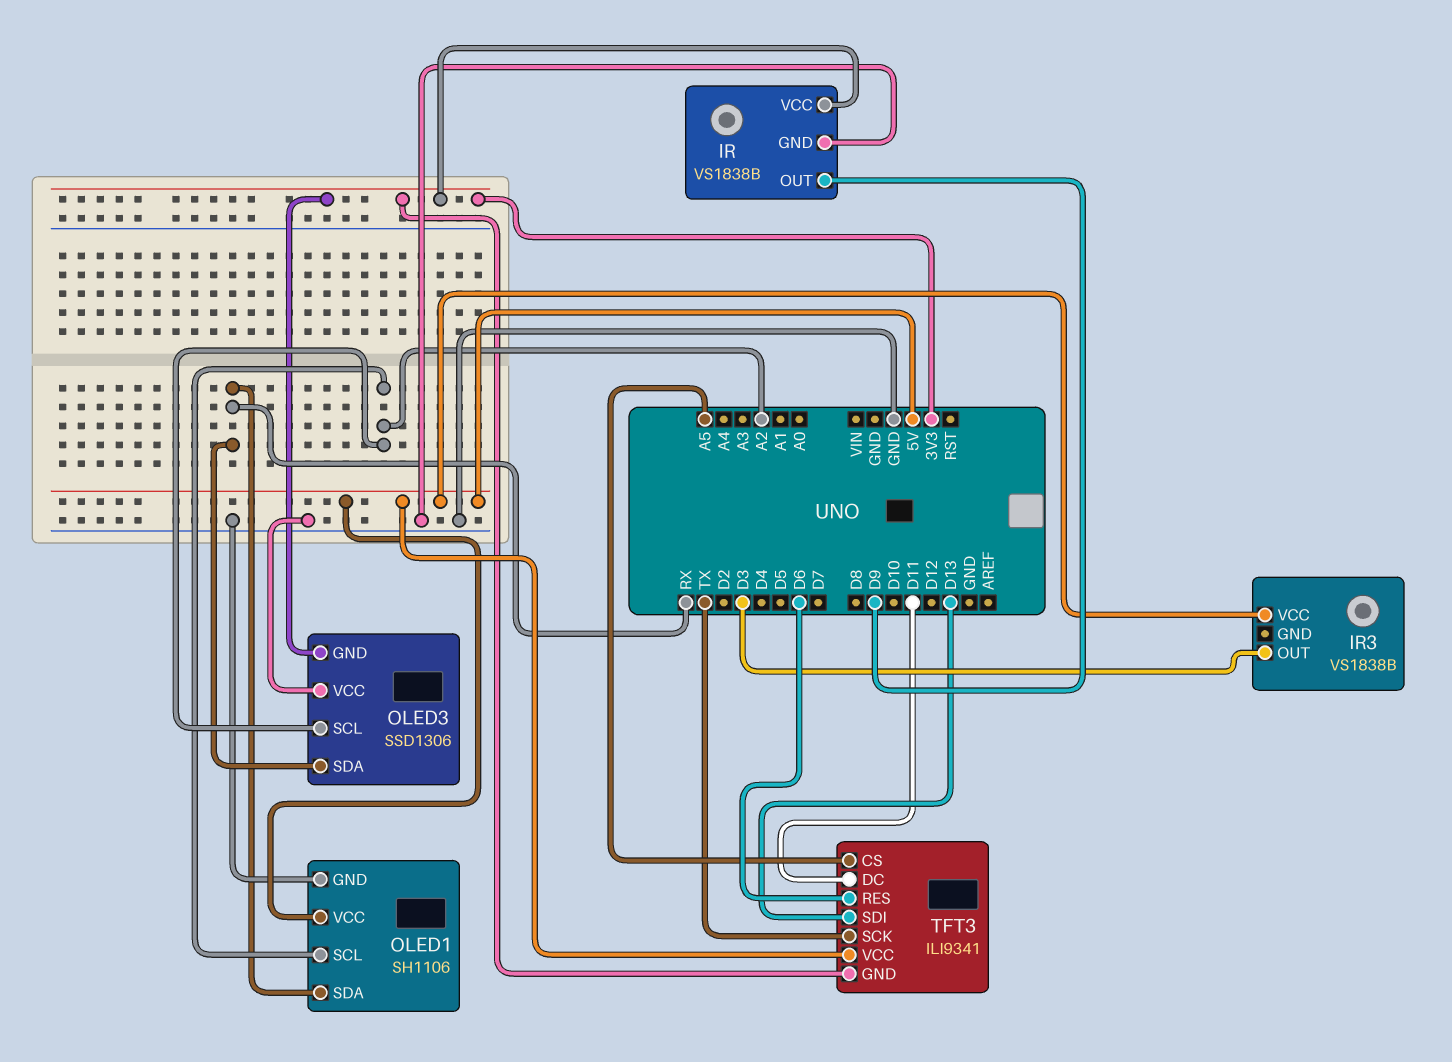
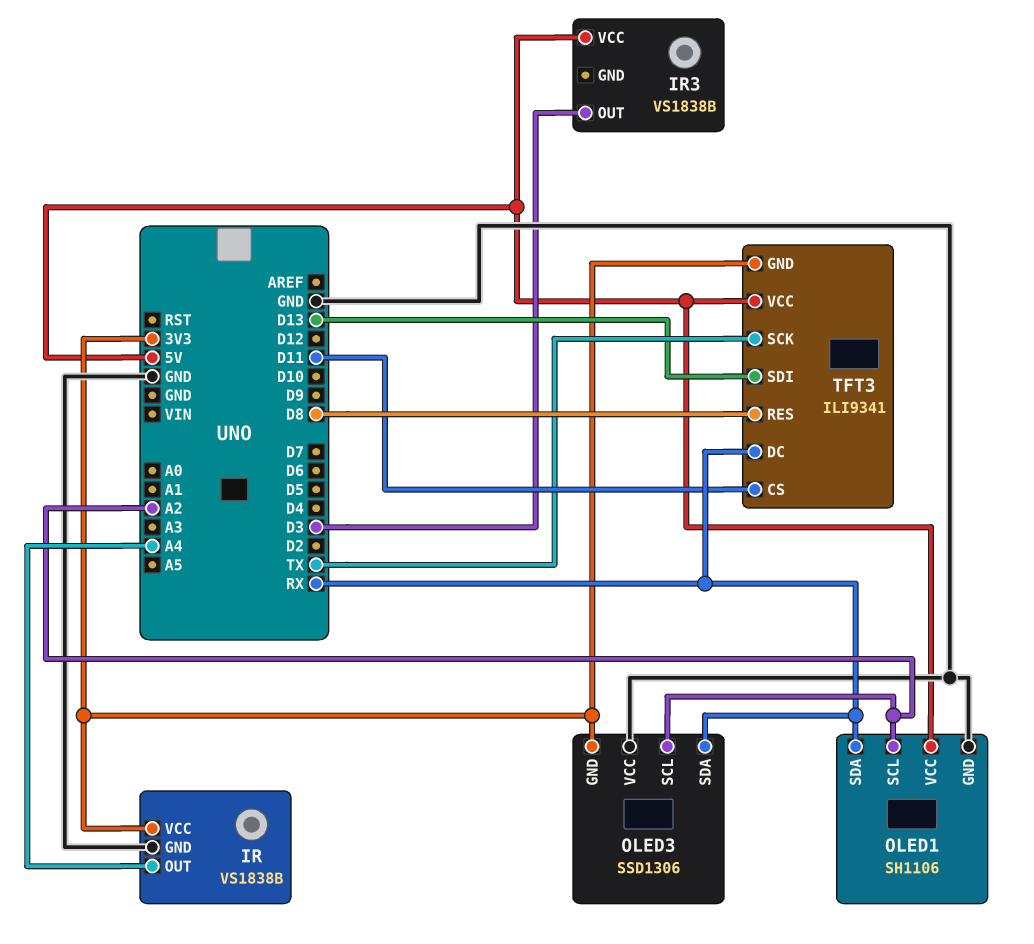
IR pin OUT: D9 -> A4
TFT3 pin CS: A5 -> D11
TFT3 pin DC: D11 -> RX
TFT3 pin RES: D6 -> D8

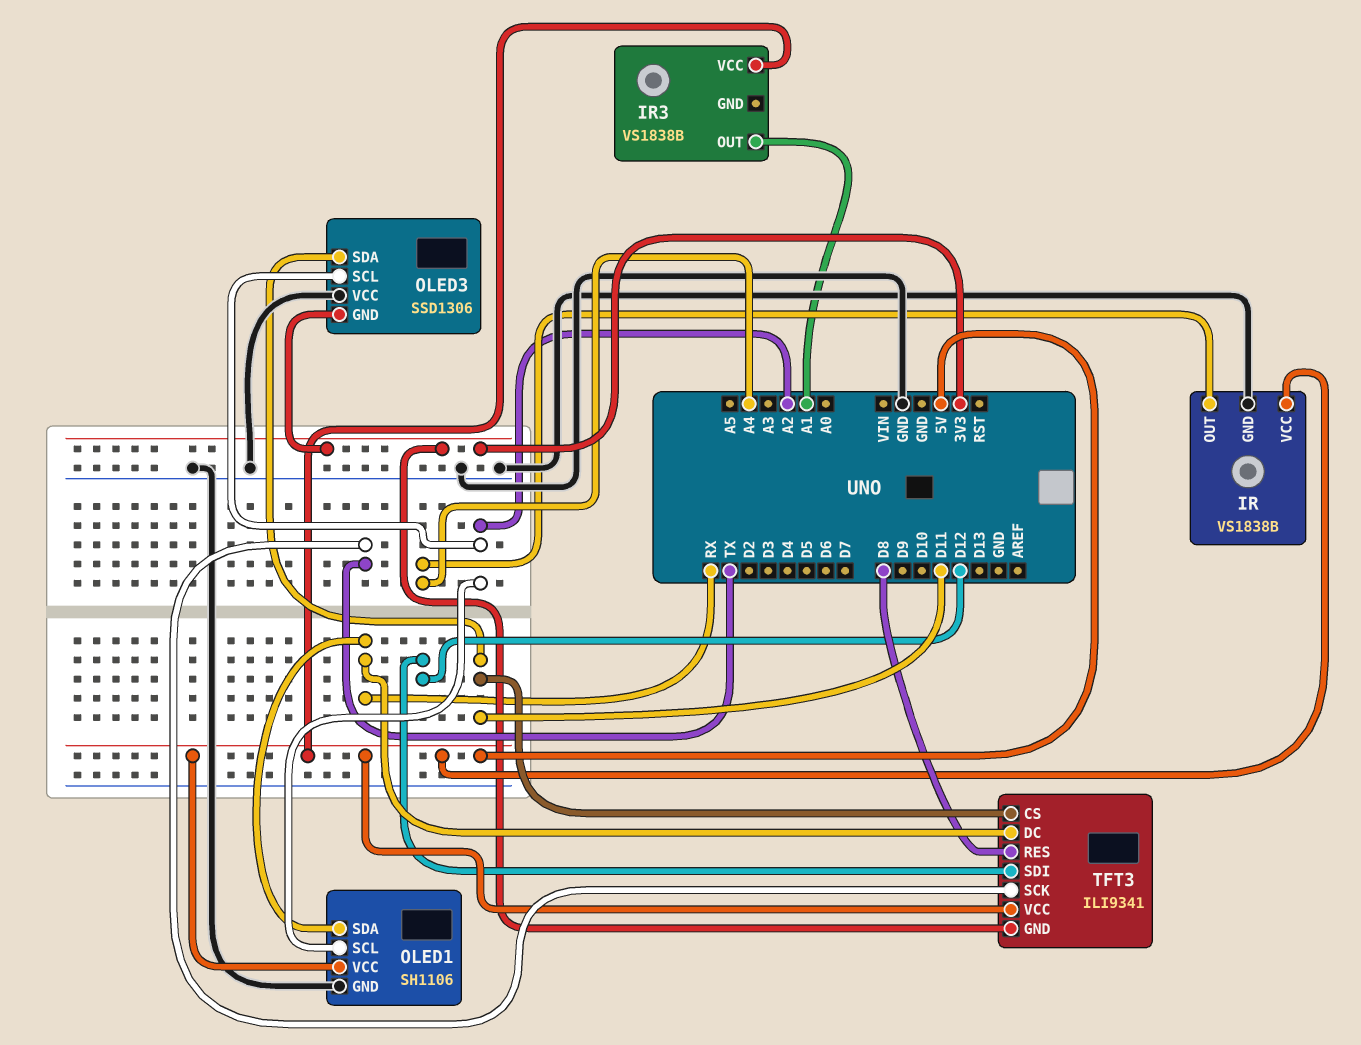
IR pin VCC: 3V3 -> 5V
IR3 pin OUT: D3 -> A1
OLED3 pin SDA: RX -> D11
TFT3 pin SDI: D13 -> D12

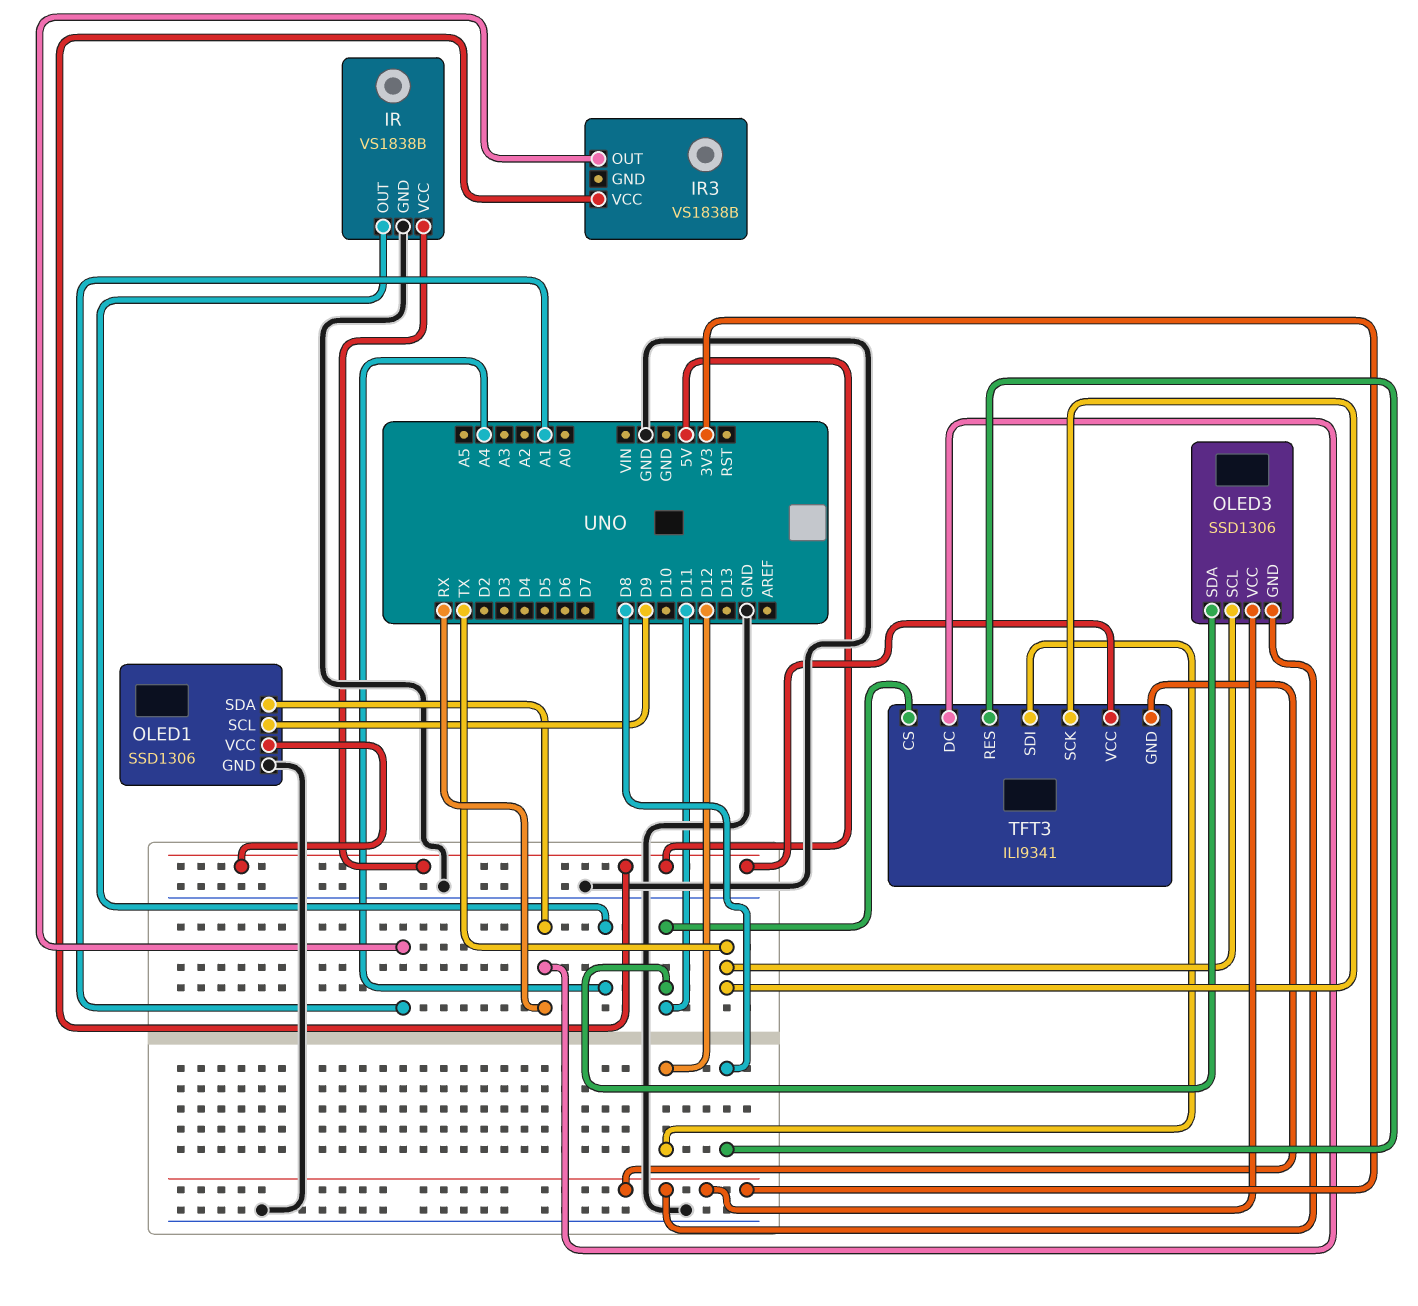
OLED1: SH1106 -> SSD1306
OLED1 pin SCL: A2 -> D9
OLED3 pin SCL: A2 -> TX
OLED3 pin VCC: GND -> 3V3

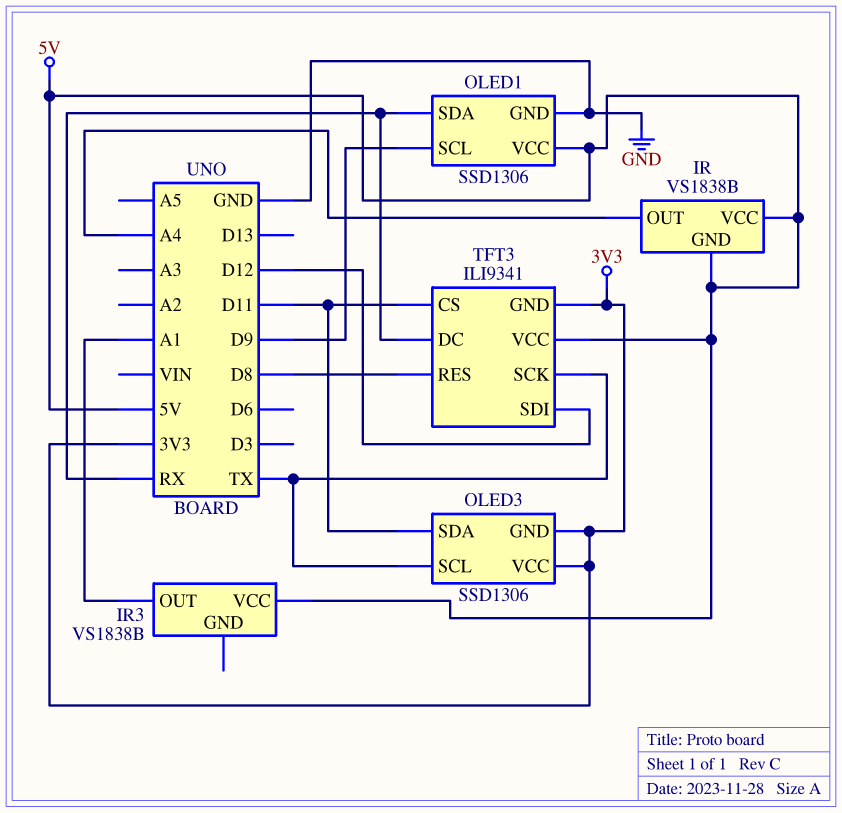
IR pin GND: GND -> 5V

